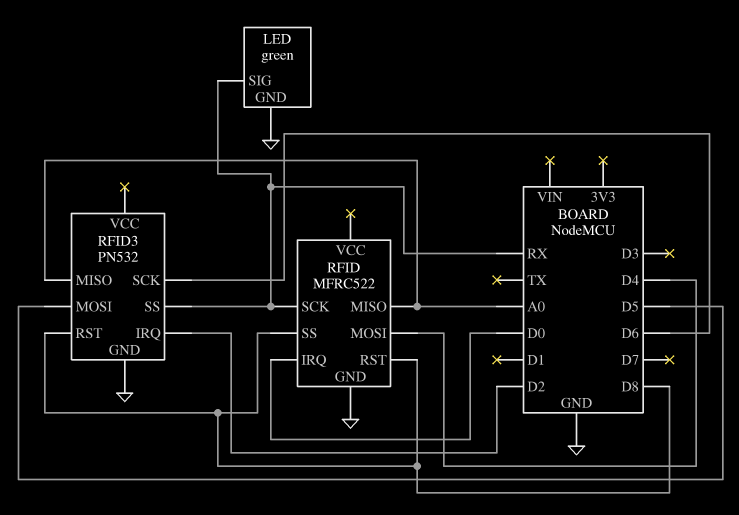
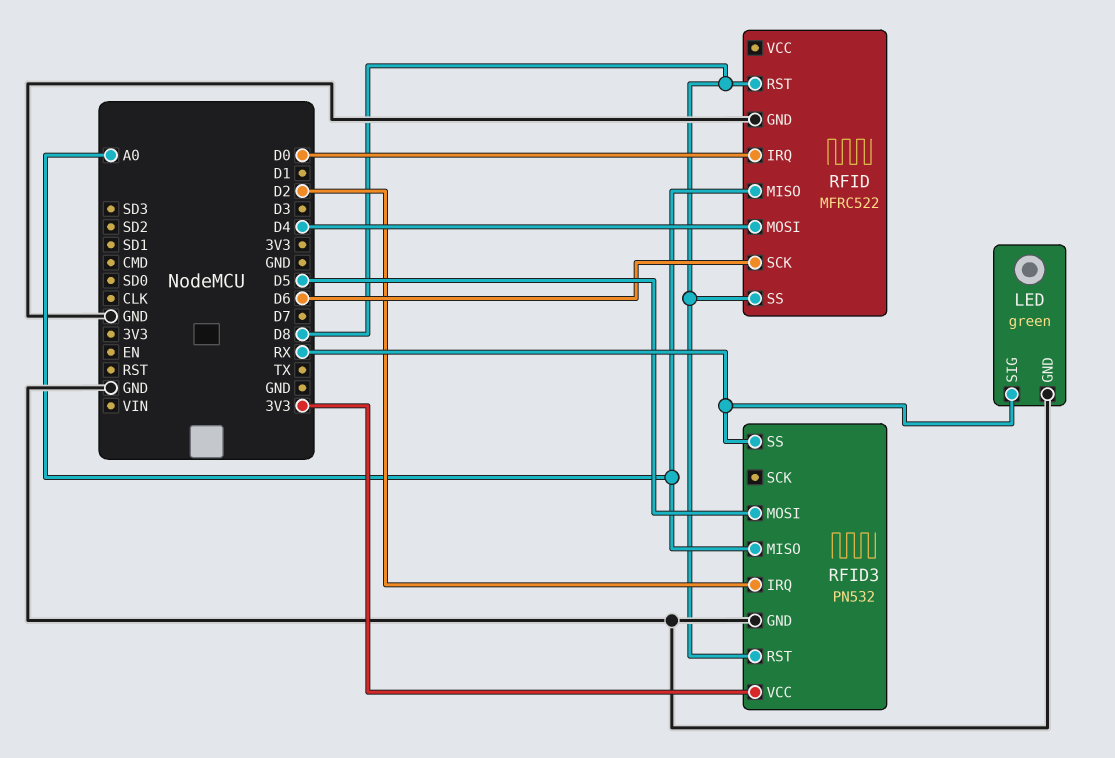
RFID pin SCK: RX -> D6
RFID3 pin SCK: D6 -> none
RFID3 pin VCC: none -> 3V3

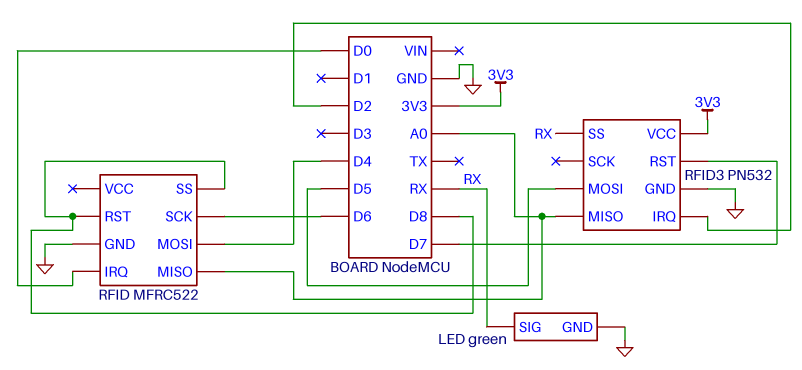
RFID3 pin RST: D8 -> D7

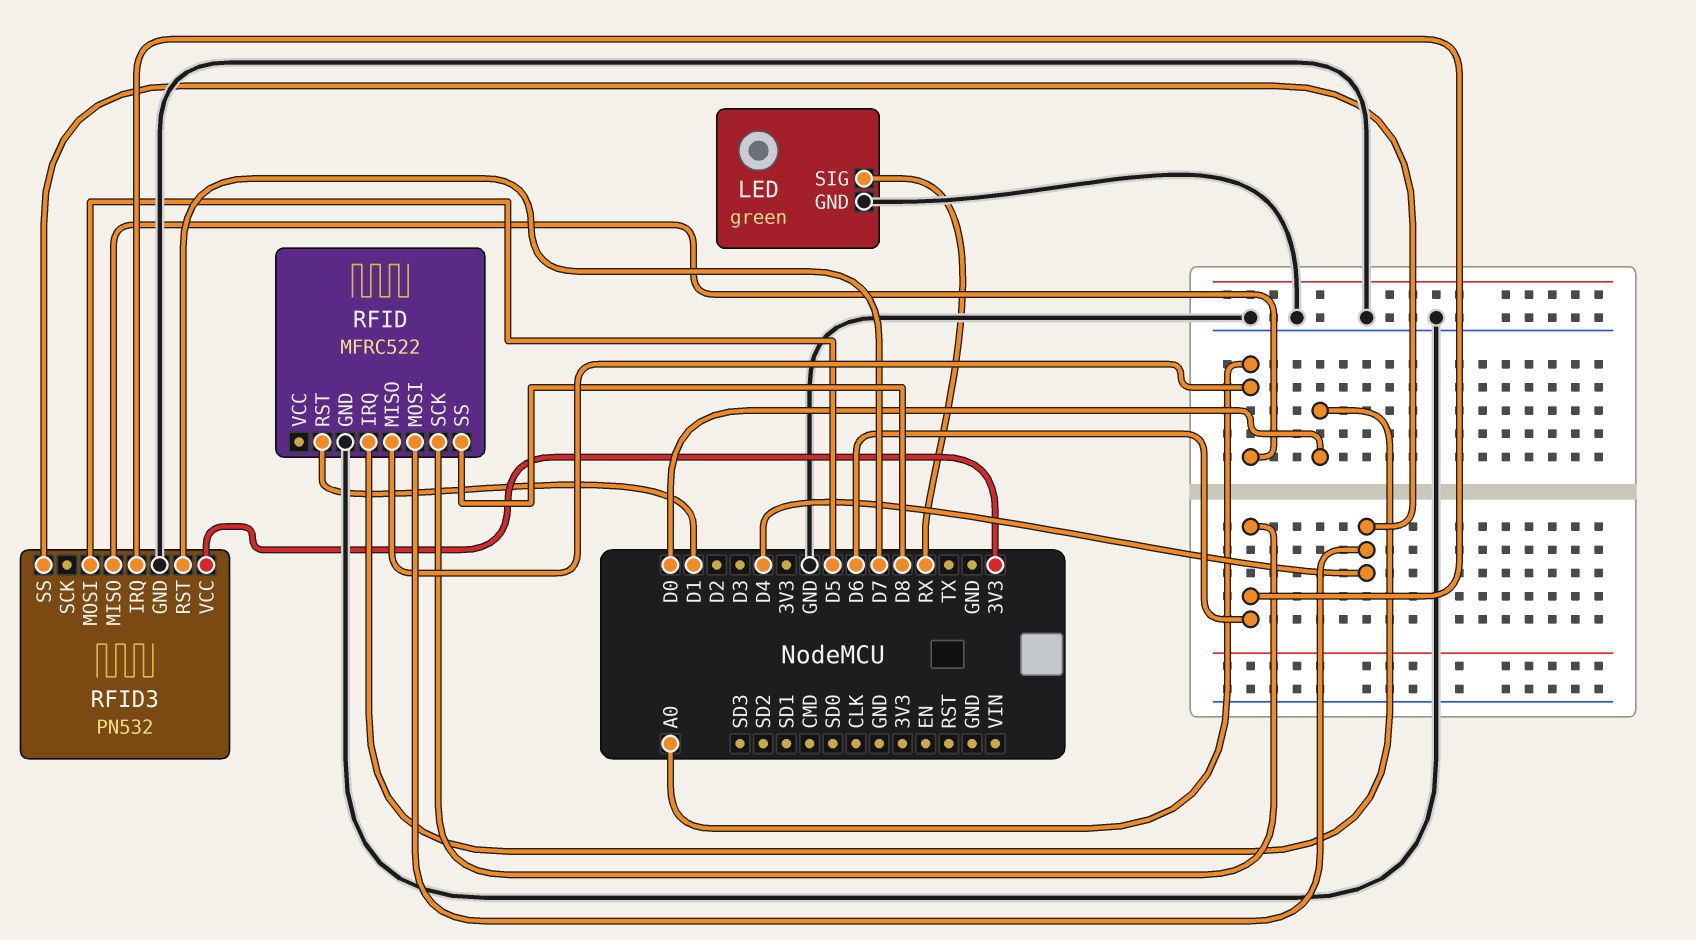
RFID pin RST: D8 -> D1
RFID3 pin IRQ: D2 -> D6
RFID3 pin SS: RX -> D4

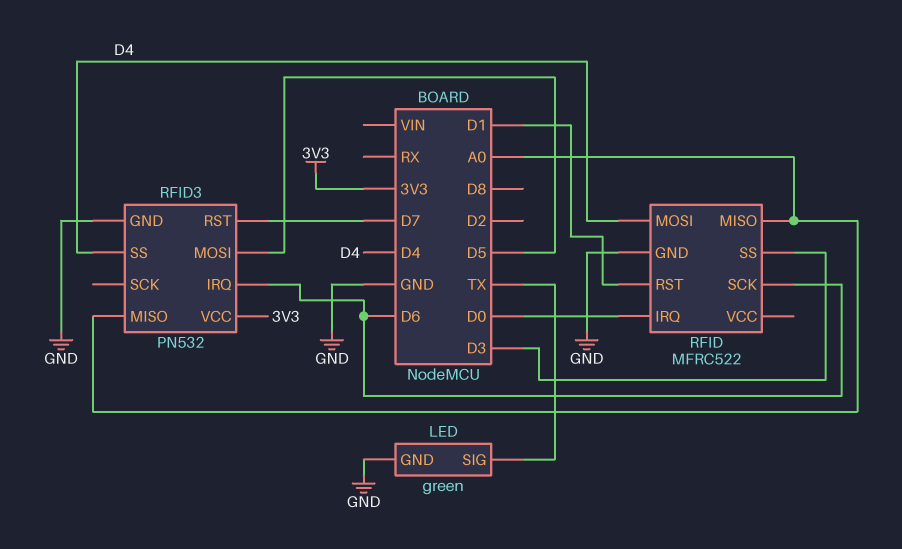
LED pin SIG: RX -> TX
RFID pin SS: D8 -> D3

